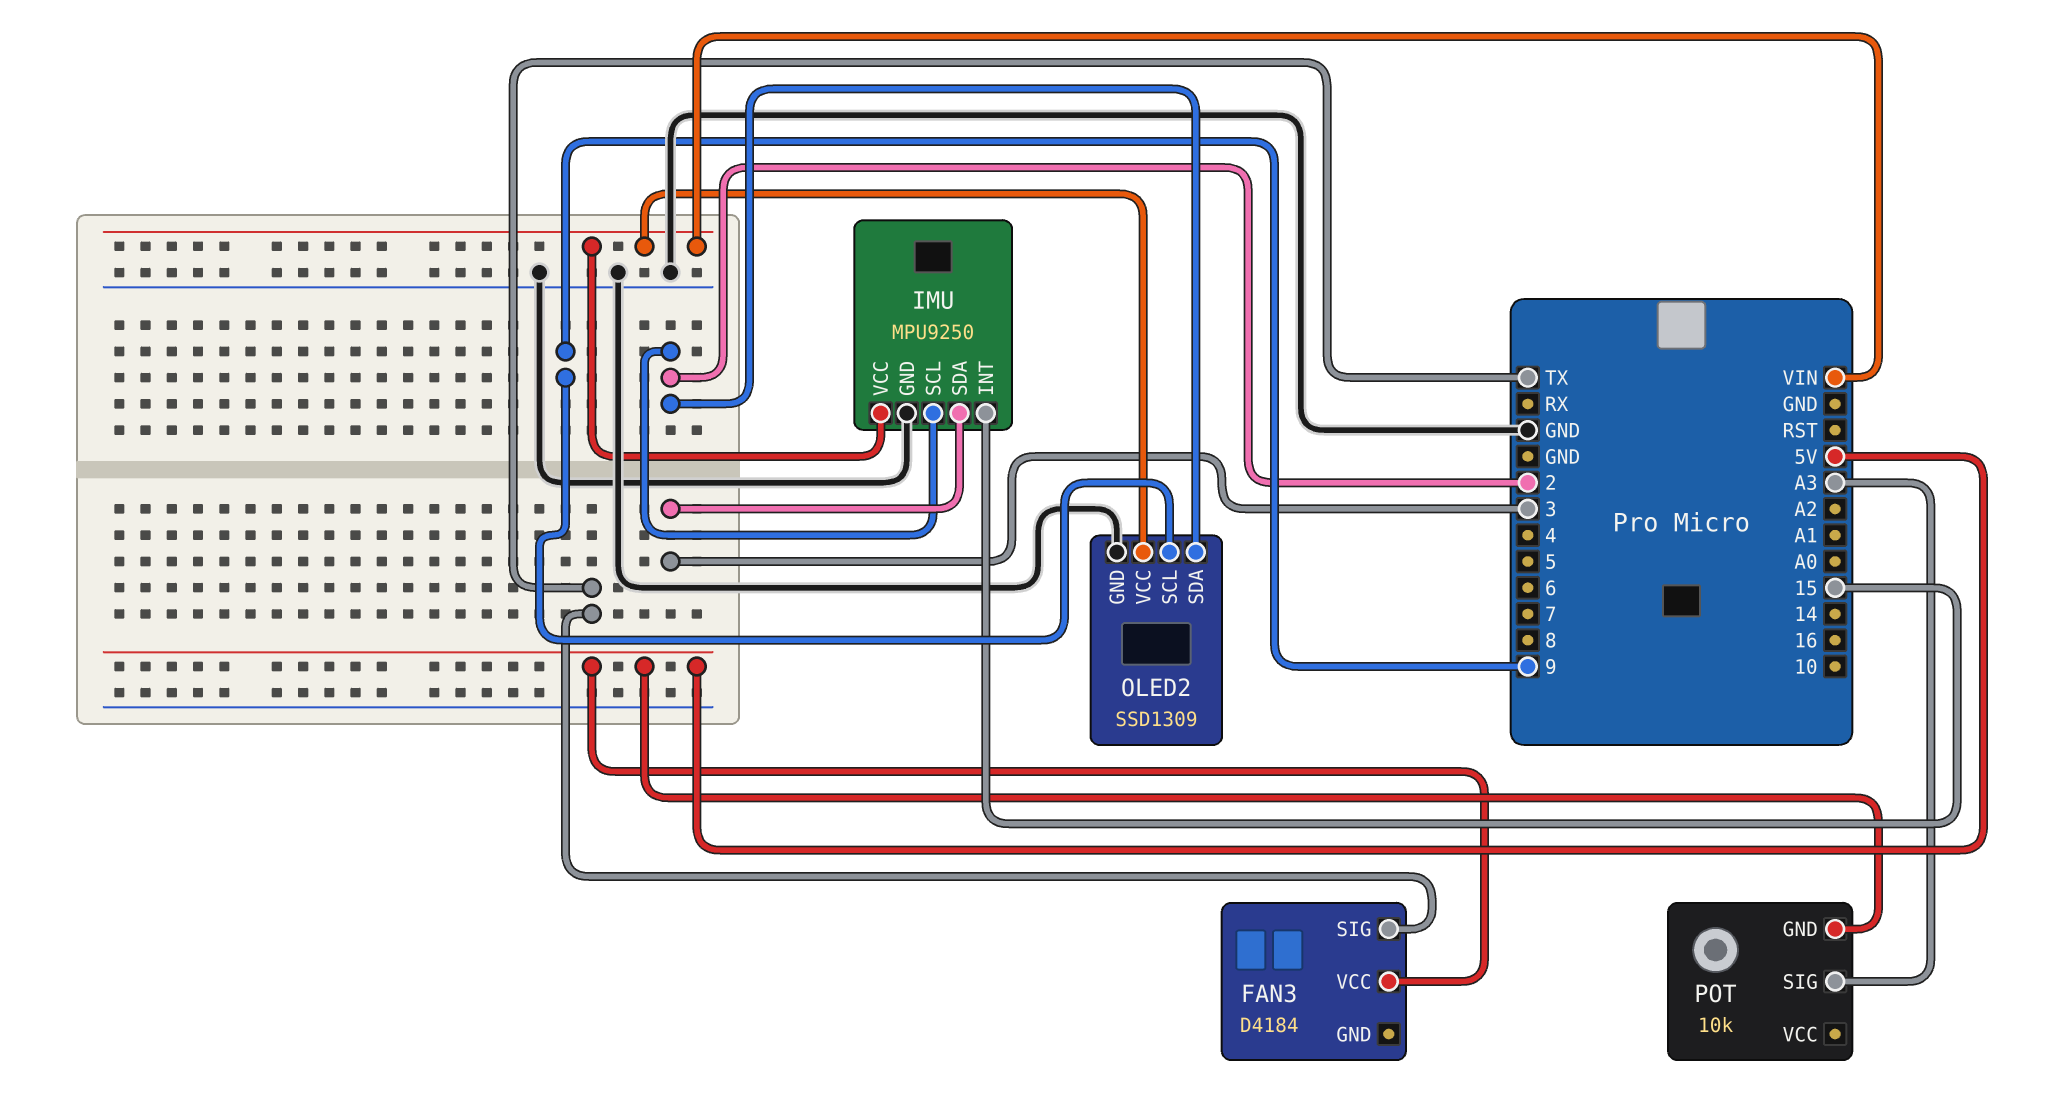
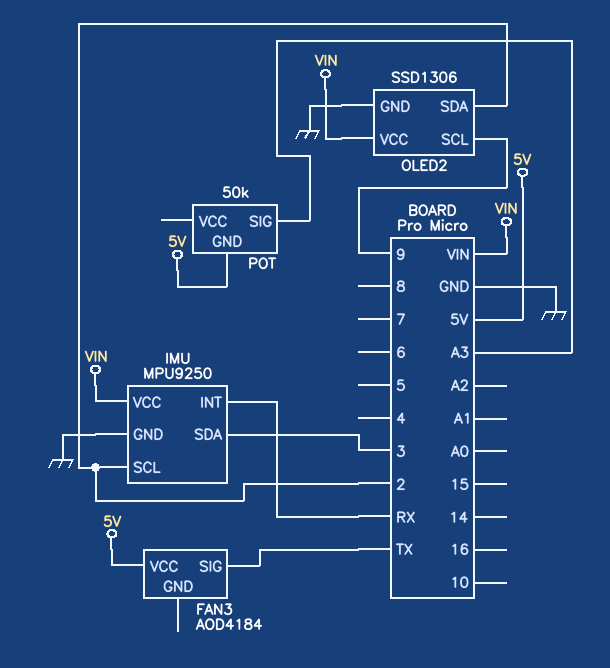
FAN3: D4184 -> AOD4184
IMU pin INT: 15 -> RX
OLED2: SSD1309 -> SSD1306
POT: 10k -> 50k

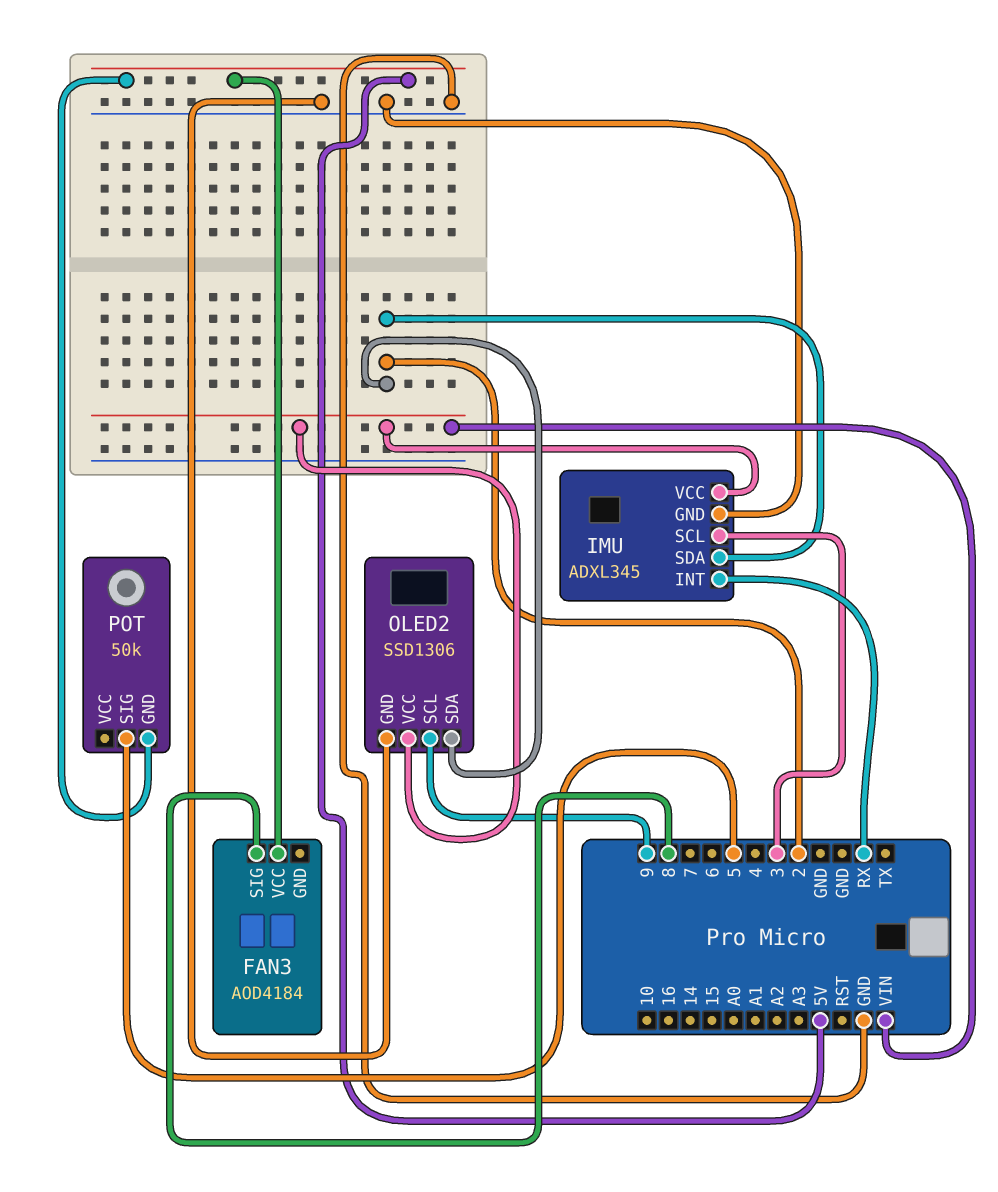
FAN3 pin SIG: TX -> 8
IMU: MPU9250 -> ADXL345
IMU pin SCL: 2 -> 3
IMU pin SDA: 3 -> 2
POT pin SIG: A3 -> 5

